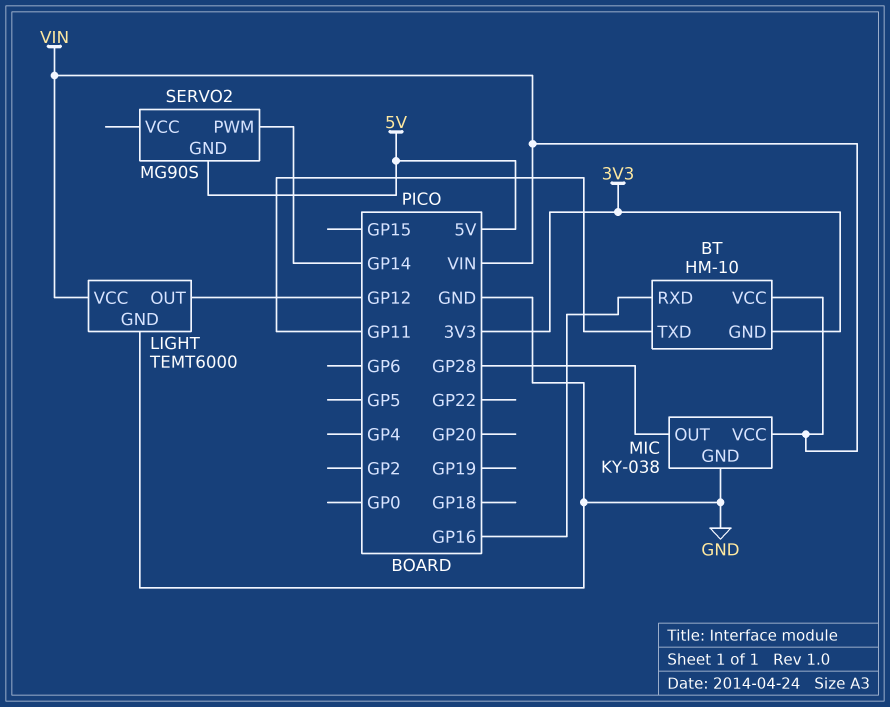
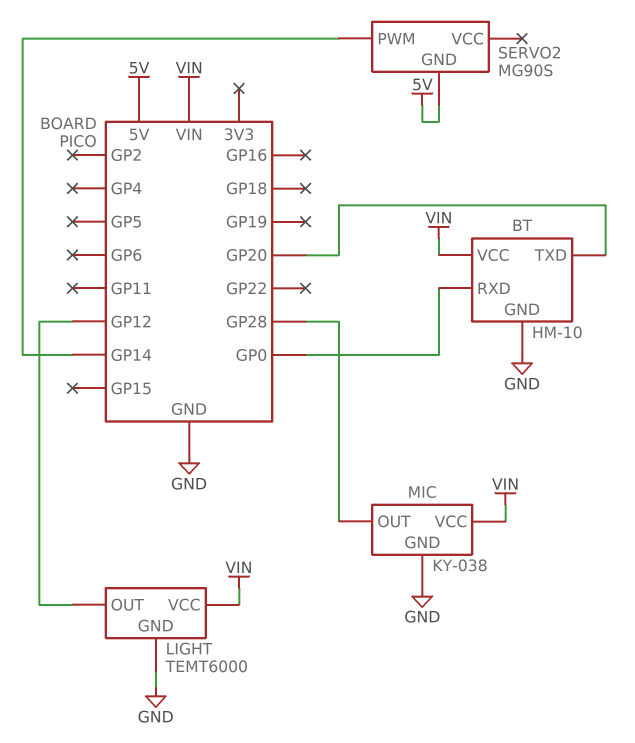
BT pin GND: 3V3 -> GND
BT pin RXD: GP16 -> GP0
BT pin TXD: GP11 -> GP20

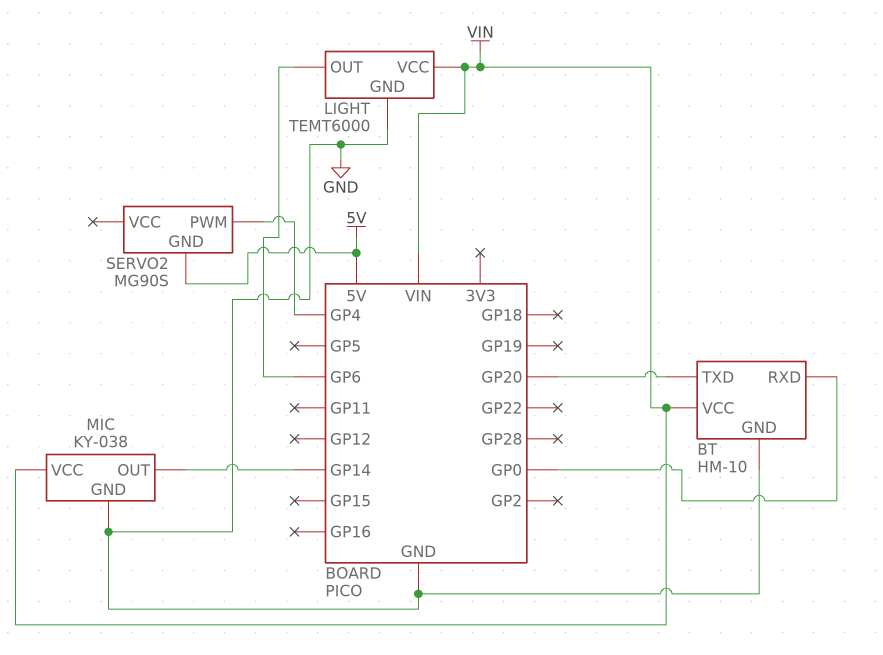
LIGHT pin OUT: GP12 -> GP6
MIC pin OUT: GP28 -> GP14
SERVO2 pin PWM: GP14 -> GP4

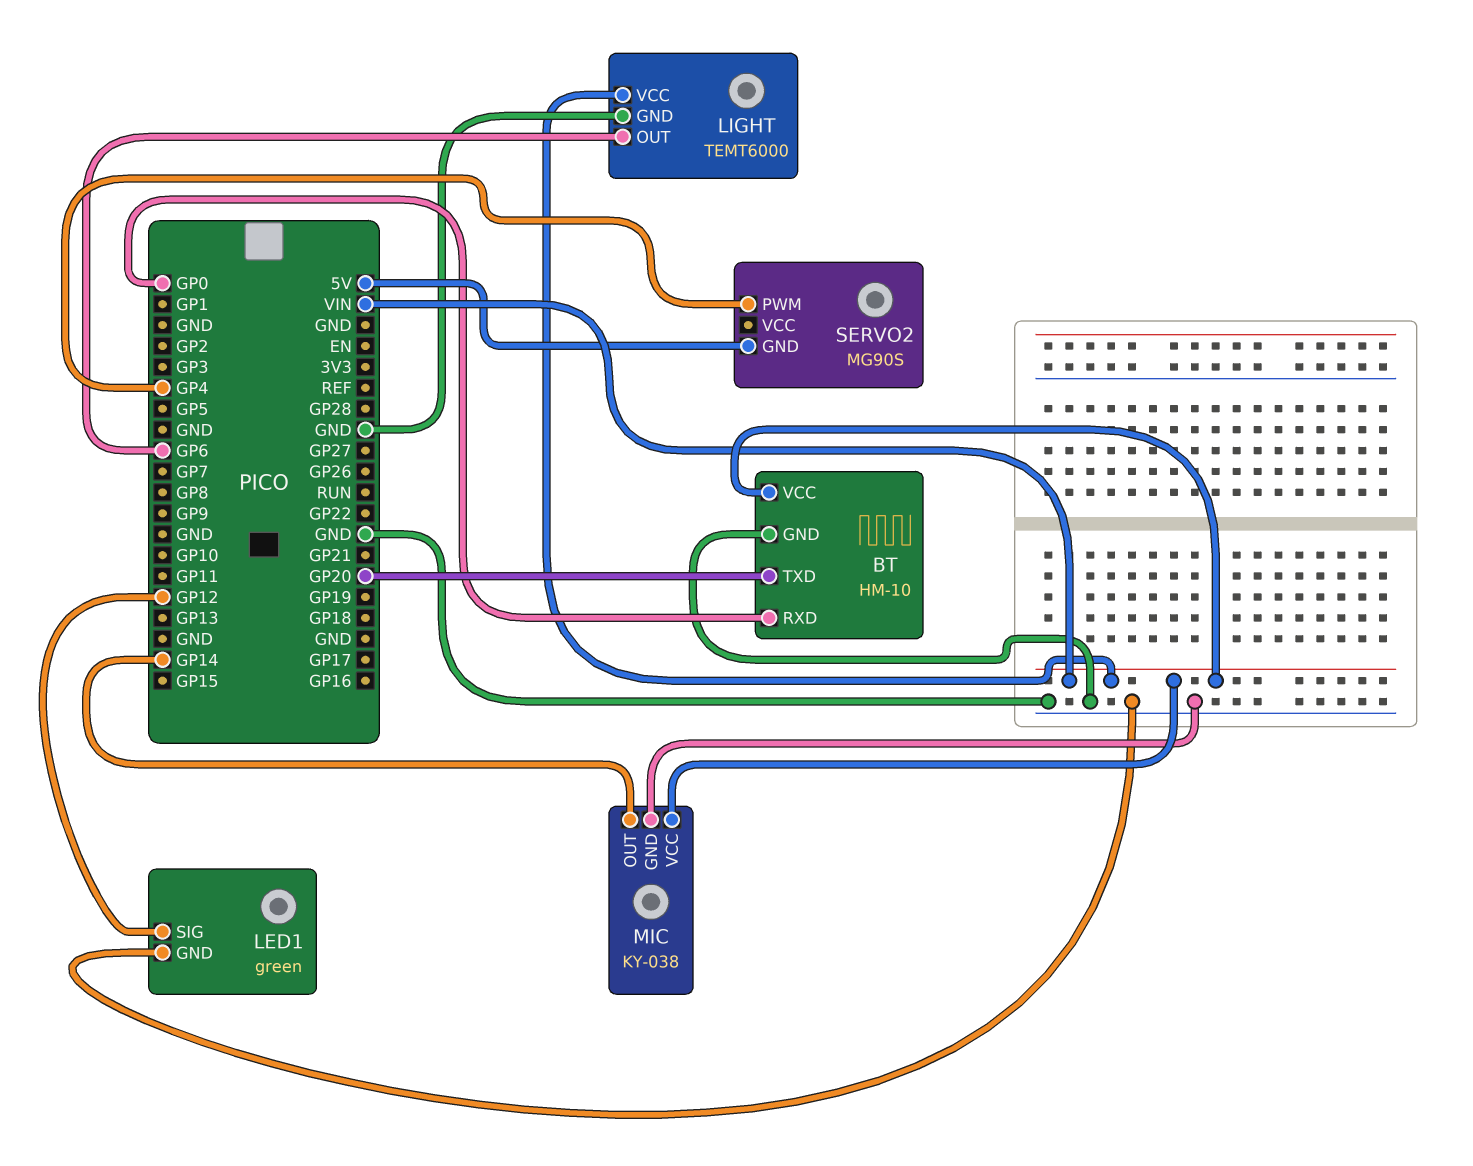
LED1: none -> green
LED1 pin GND: none -> GND
LED1 pin SIG: none -> GP12

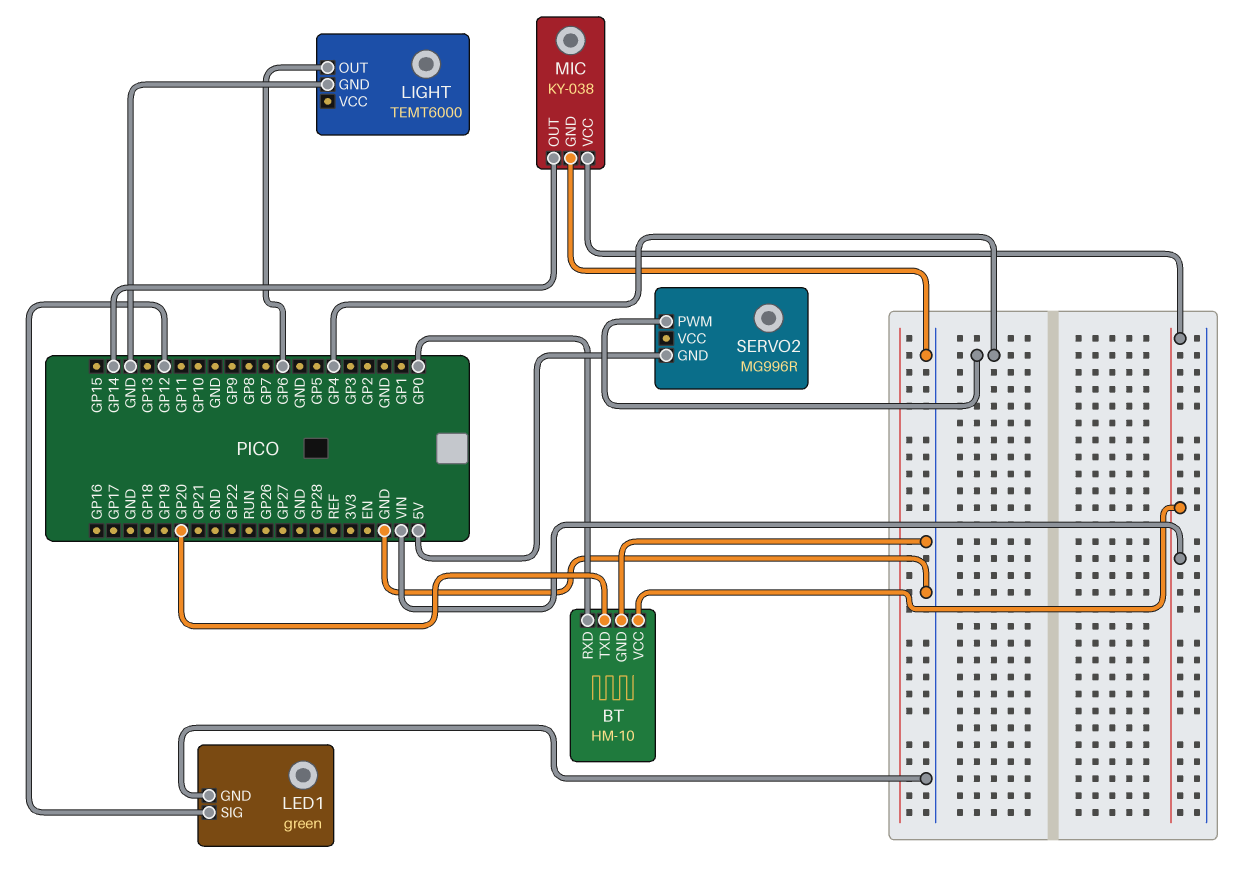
LIGHT pin VCC: VIN -> none
SERVO2: MG90S -> MG996R

